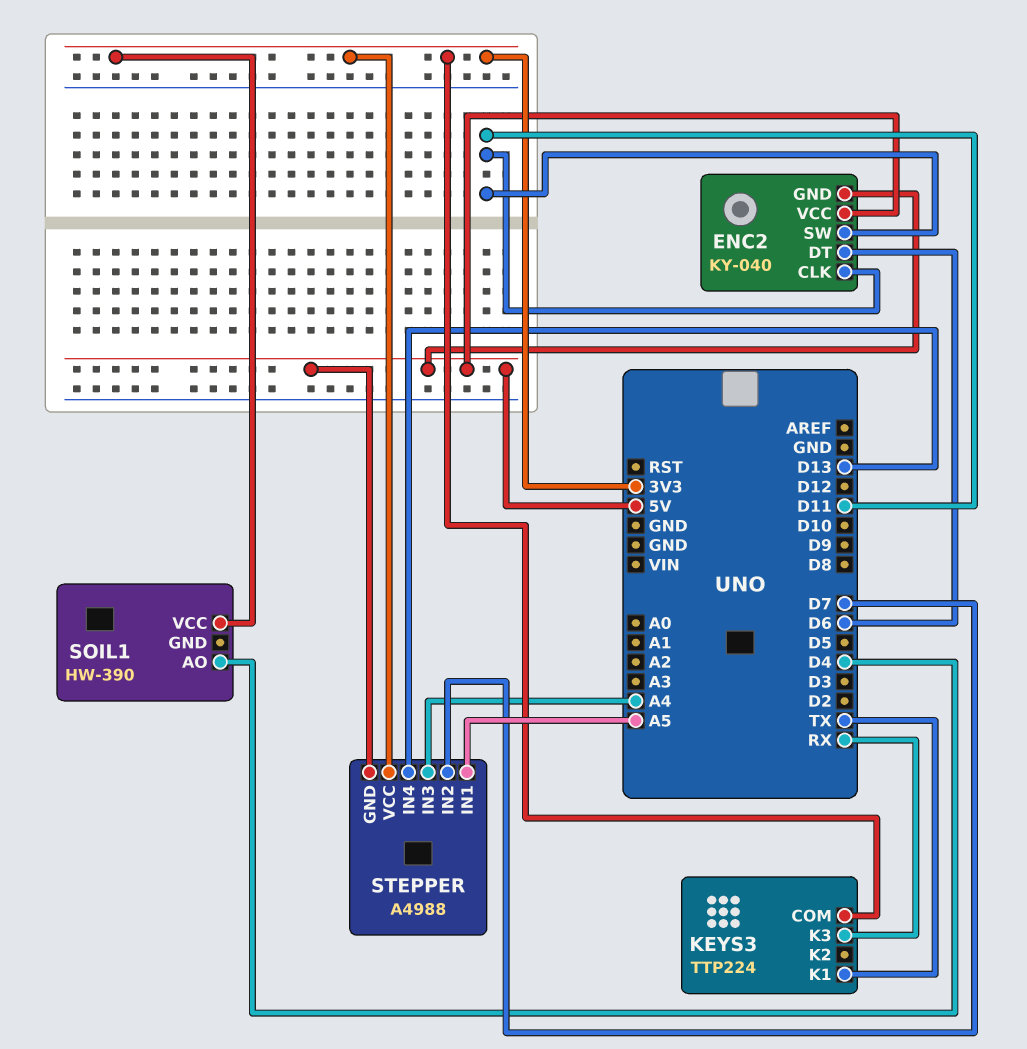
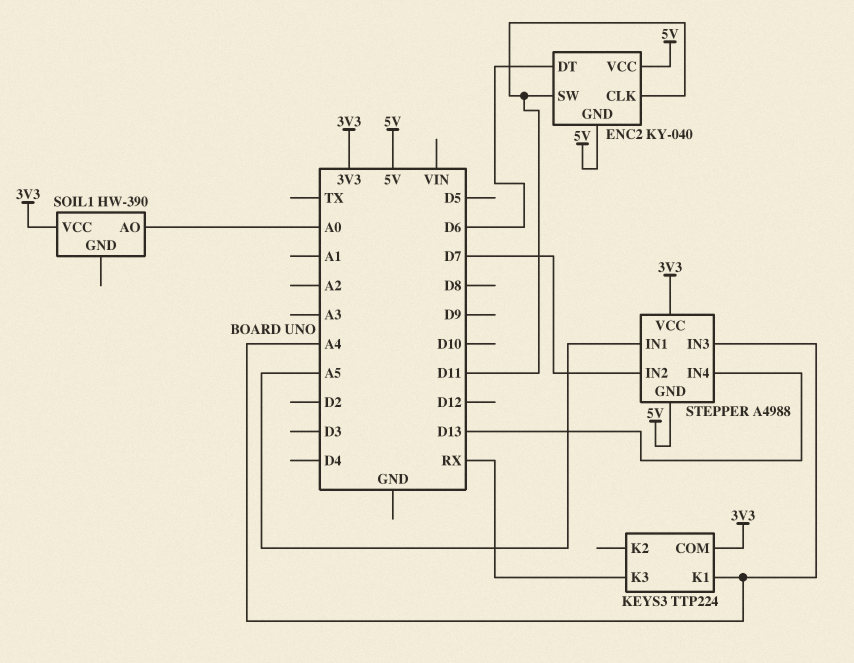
KEYS3 pin K1: TX -> A4
SOIL1 pin AO: D4 -> A0

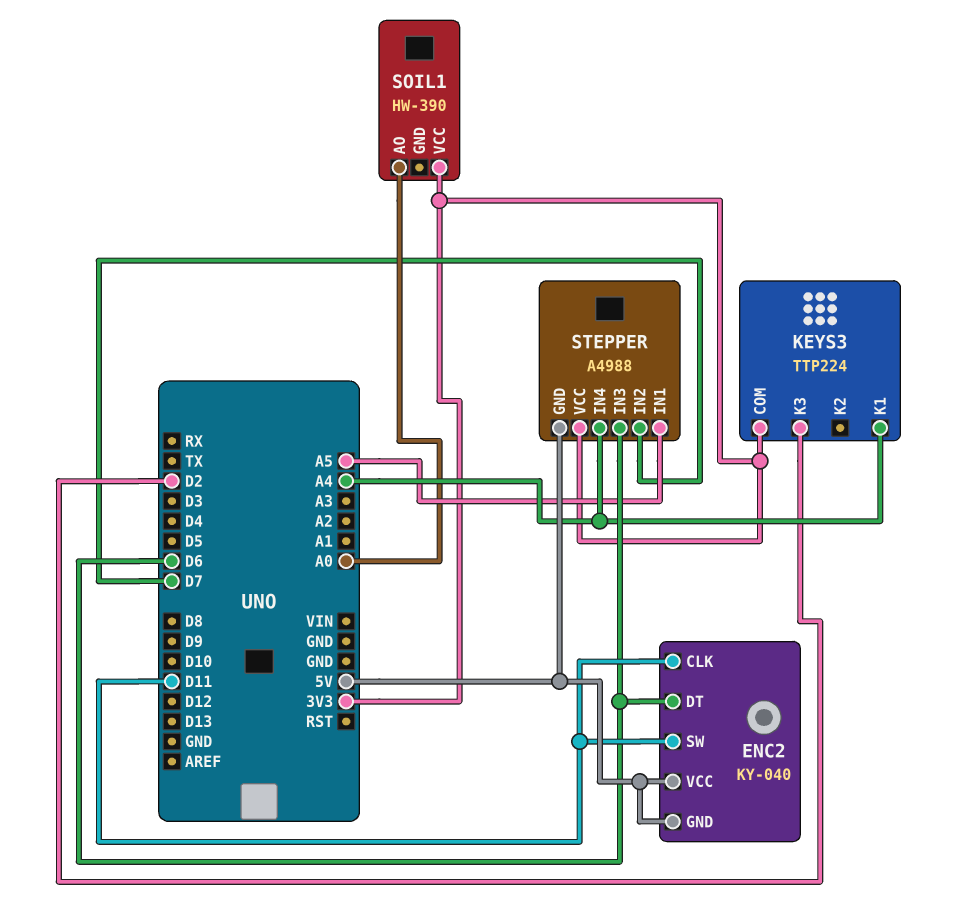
KEYS3 pin K3: RX -> D2
STEPPER pin IN3: A4 -> D6
STEPPER pin IN4: D13 -> A4

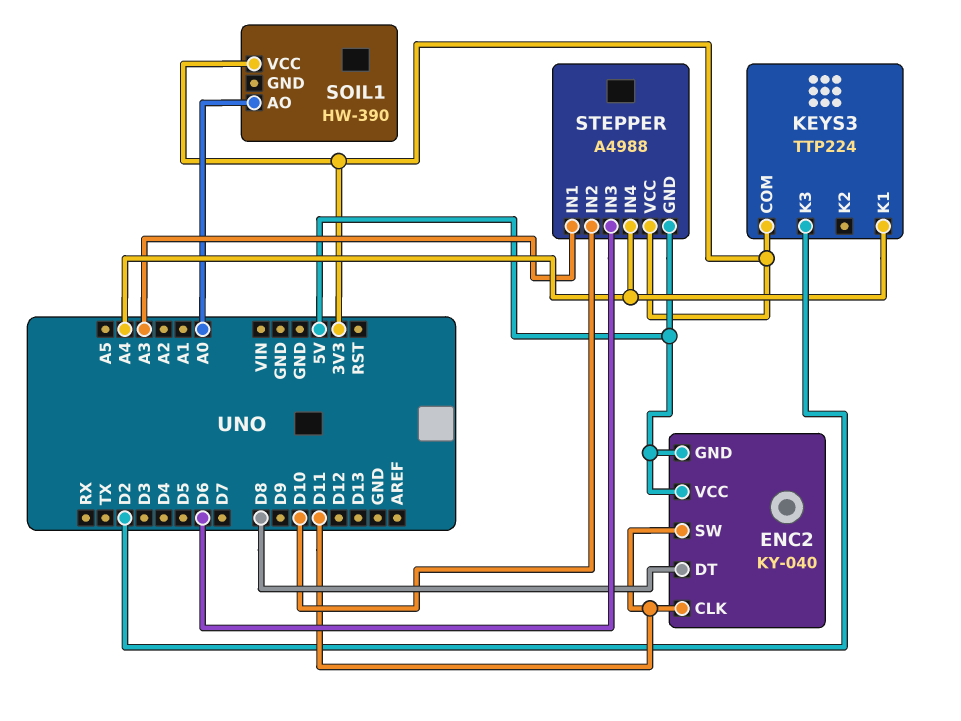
ENC2 pin DT: D6 -> D8
STEPPER pin IN1: A5 -> A3
STEPPER pin IN2: D7 -> D10

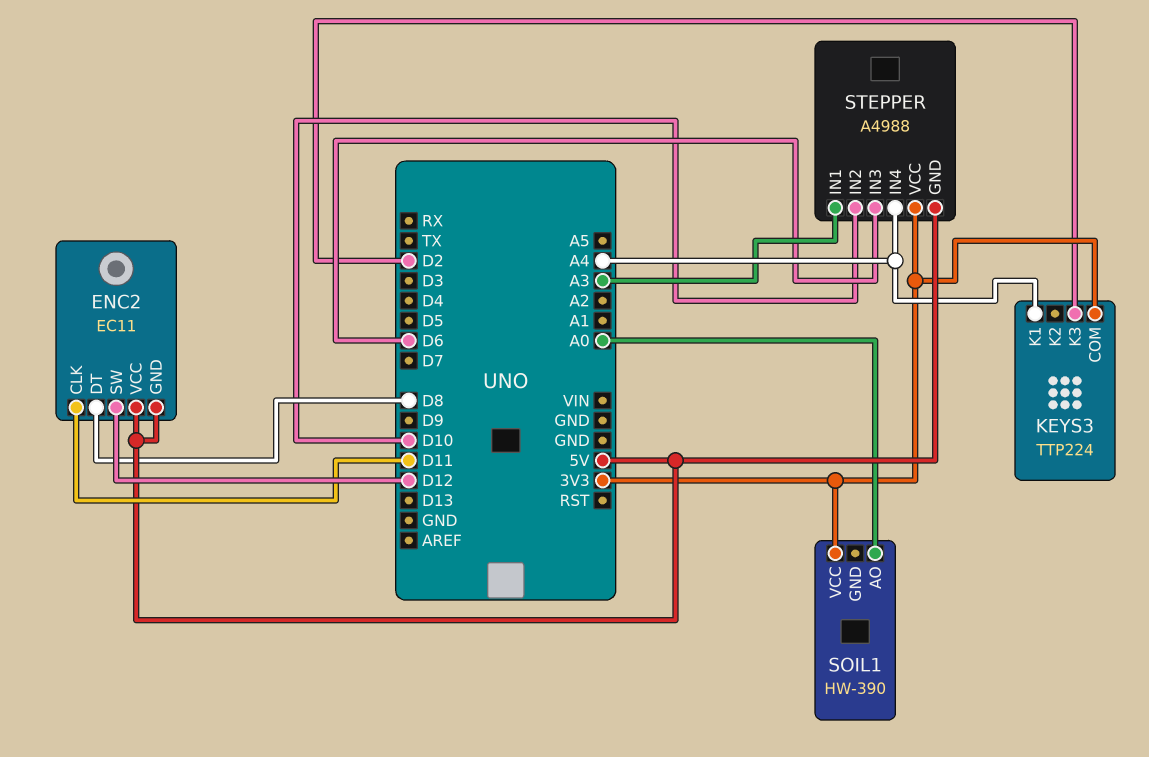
ENC2: KY-040 -> EC11
ENC2 pin SW: D11 -> D12

